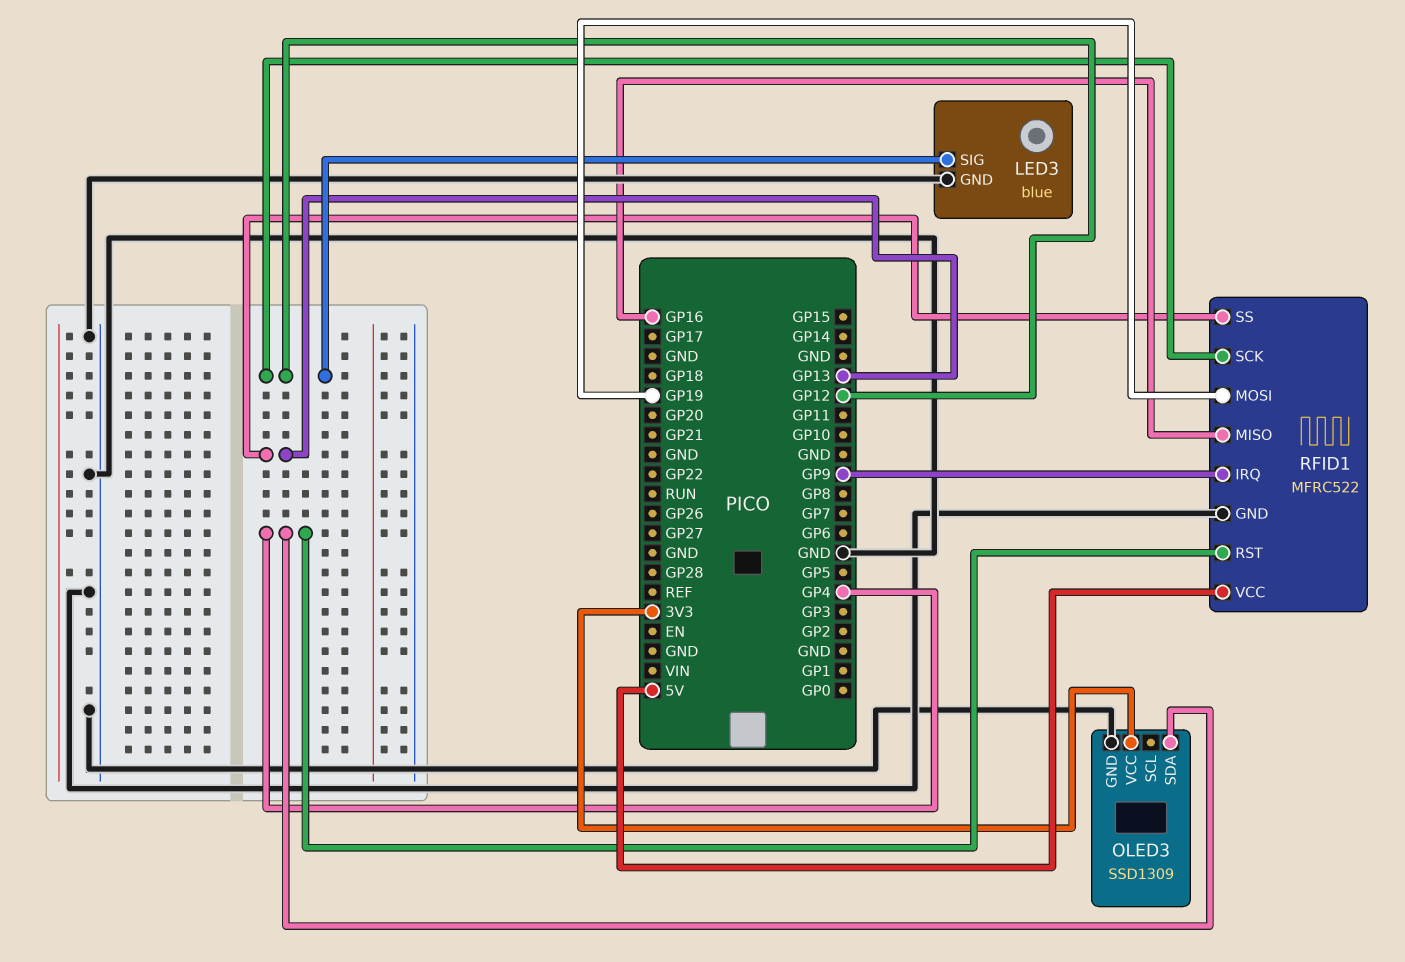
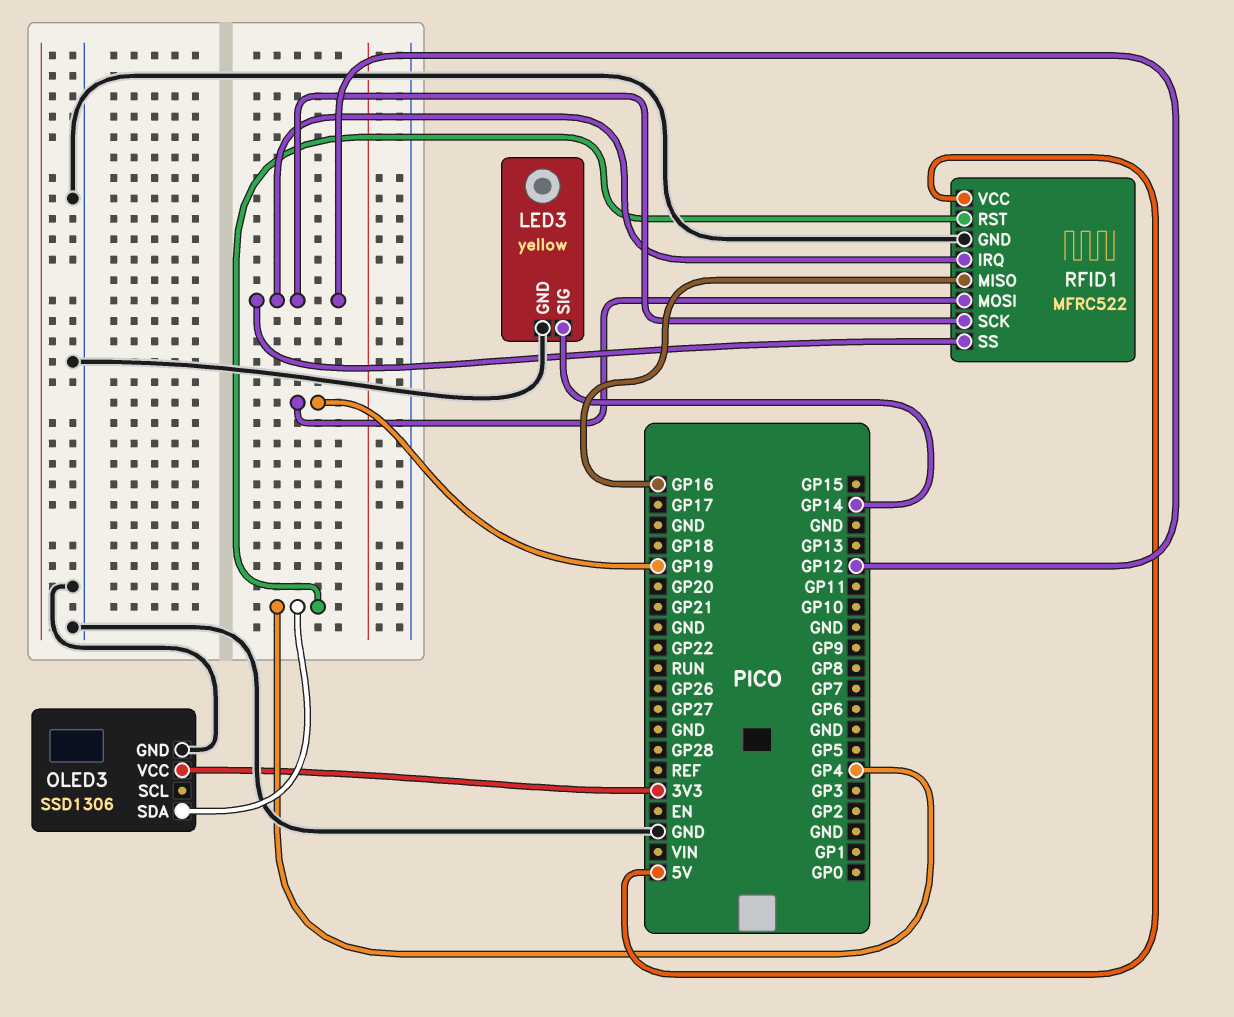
LED3: blue -> yellow
LED3 pin SIG: GP12 -> GP14
OLED3: SSD1309 -> SSD1306
RFID1 pin IRQ: GP9 -> GP12
RFID1 pin SS: GP13 -> GP12

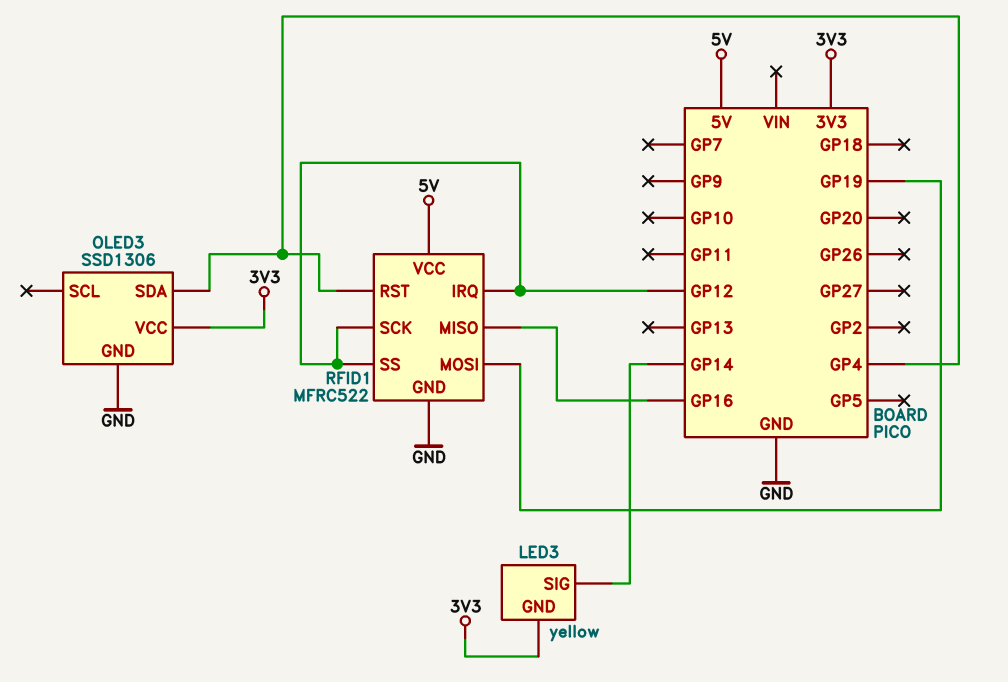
LED3 pin GND: GND -> 3V3

